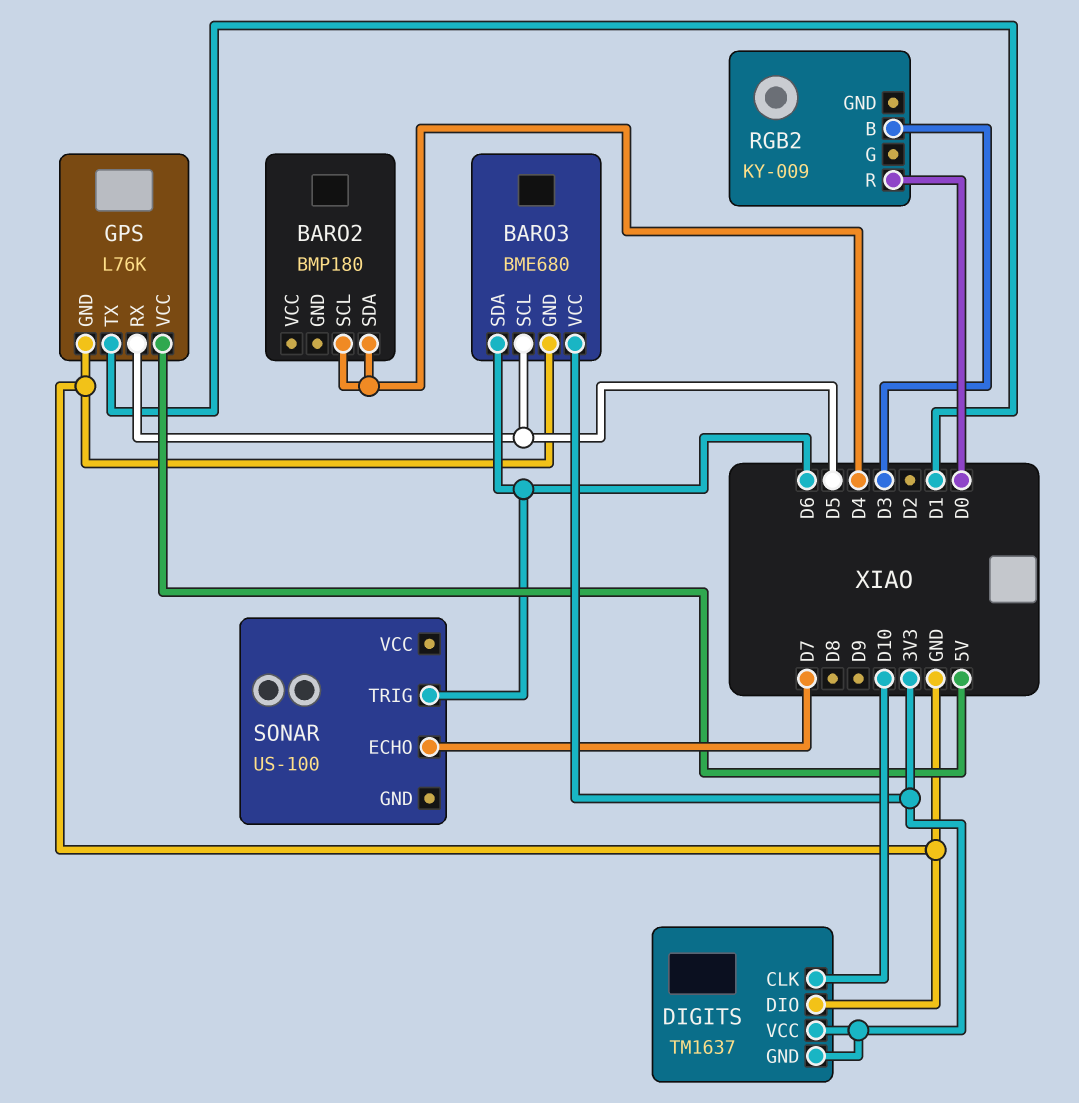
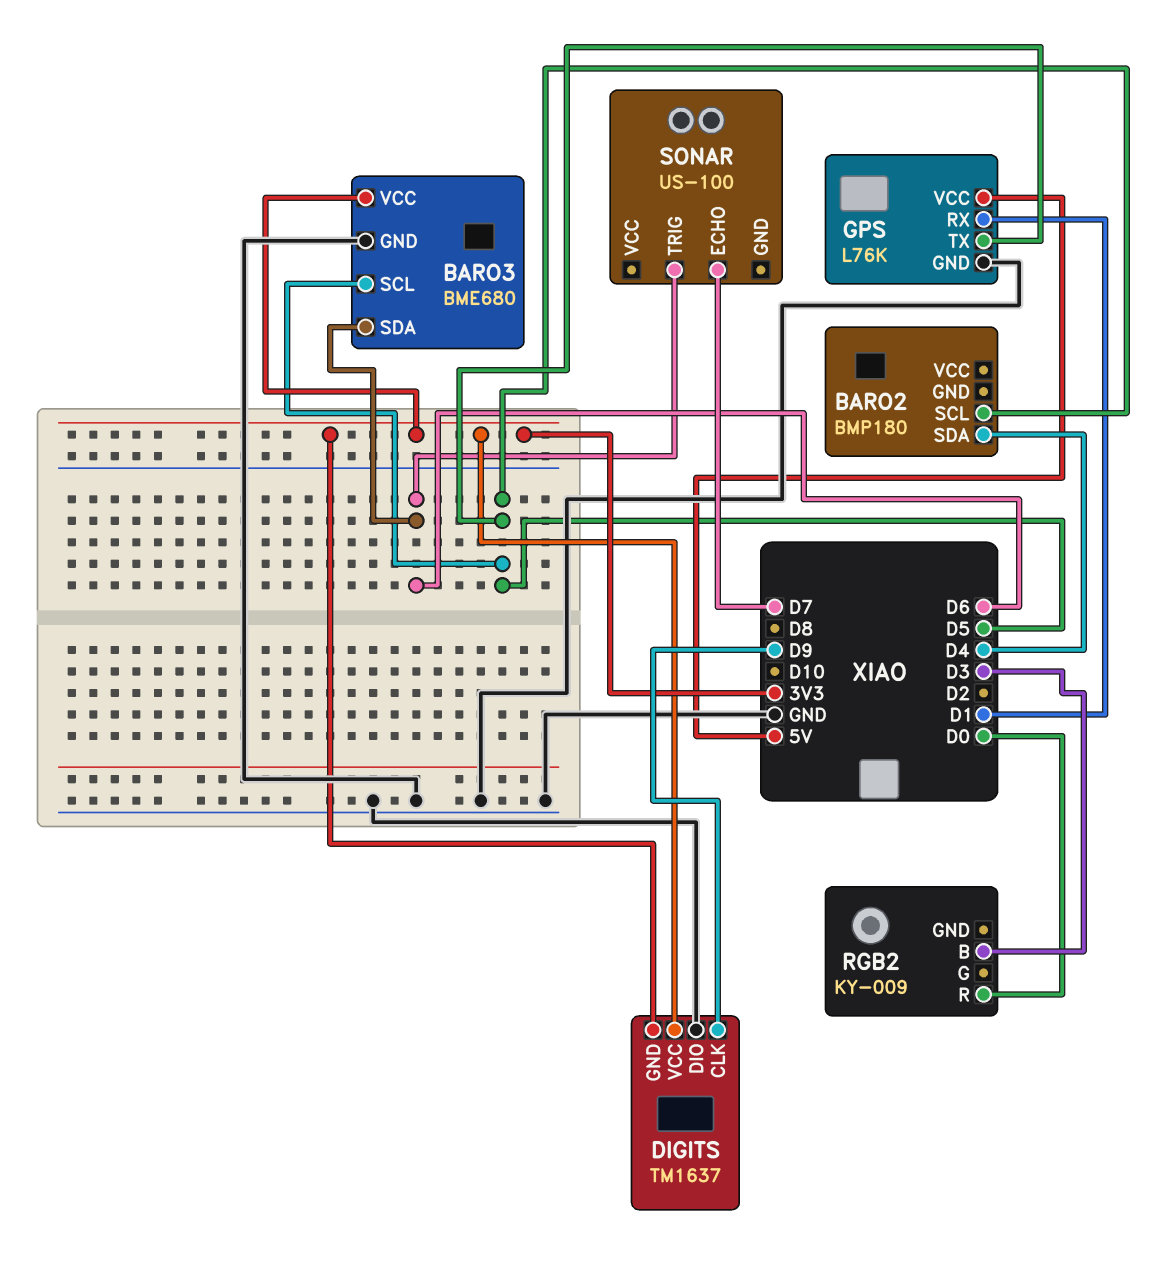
BARO2 pin SCL: D4 -> D5
DIGITS pin CLK: D10 -> D9
GPS pin RX: D5 -> D1
GPS pin TX: D1 -> D5

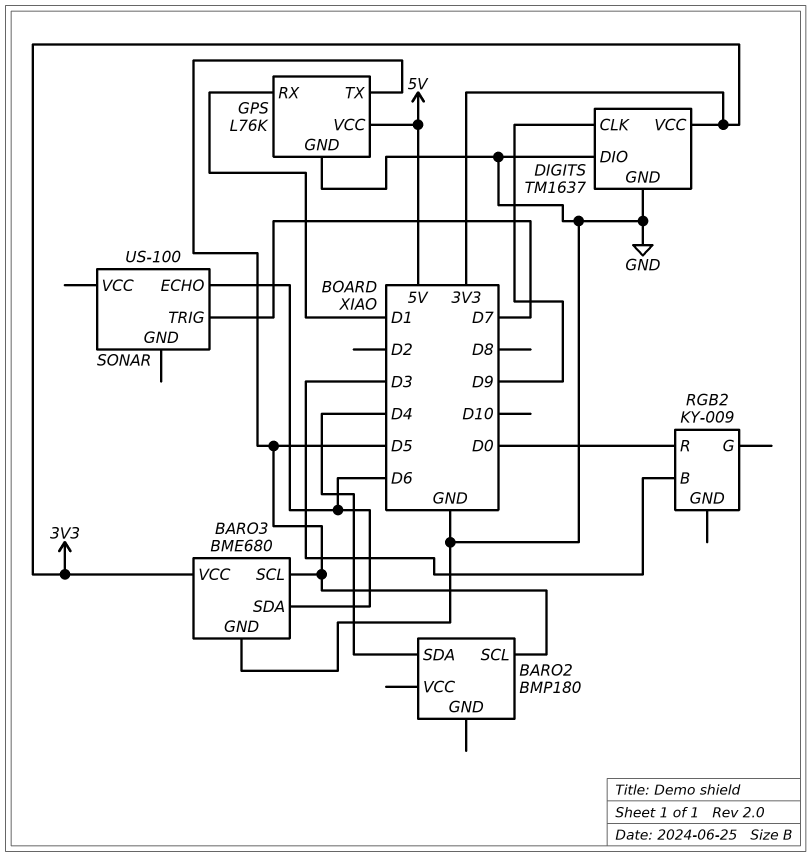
DIGITS pin GND: 3V3 -> GND
SONAR pin ECHO: D7 -> D6
SONAR pin TRIG: D6 -> D7

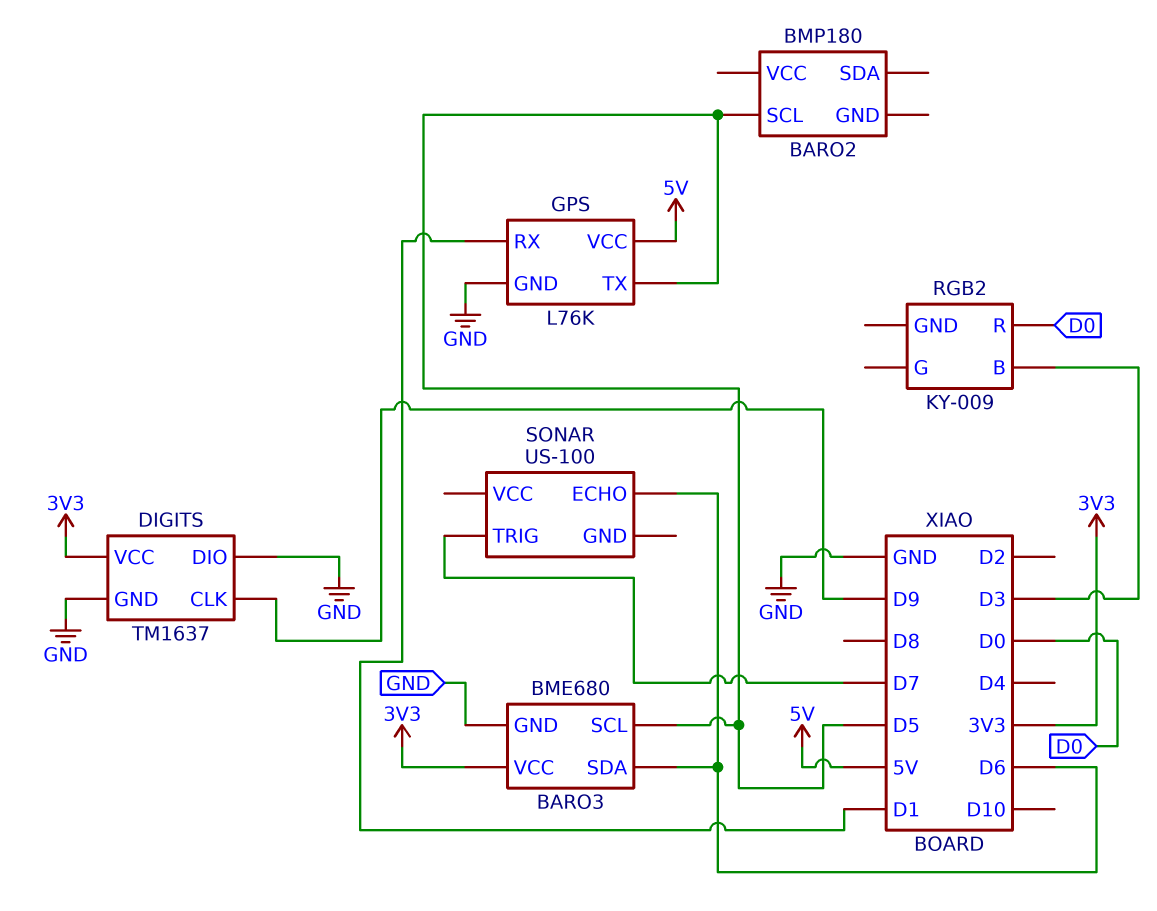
BARO2 pin SDA: D4 -> none

